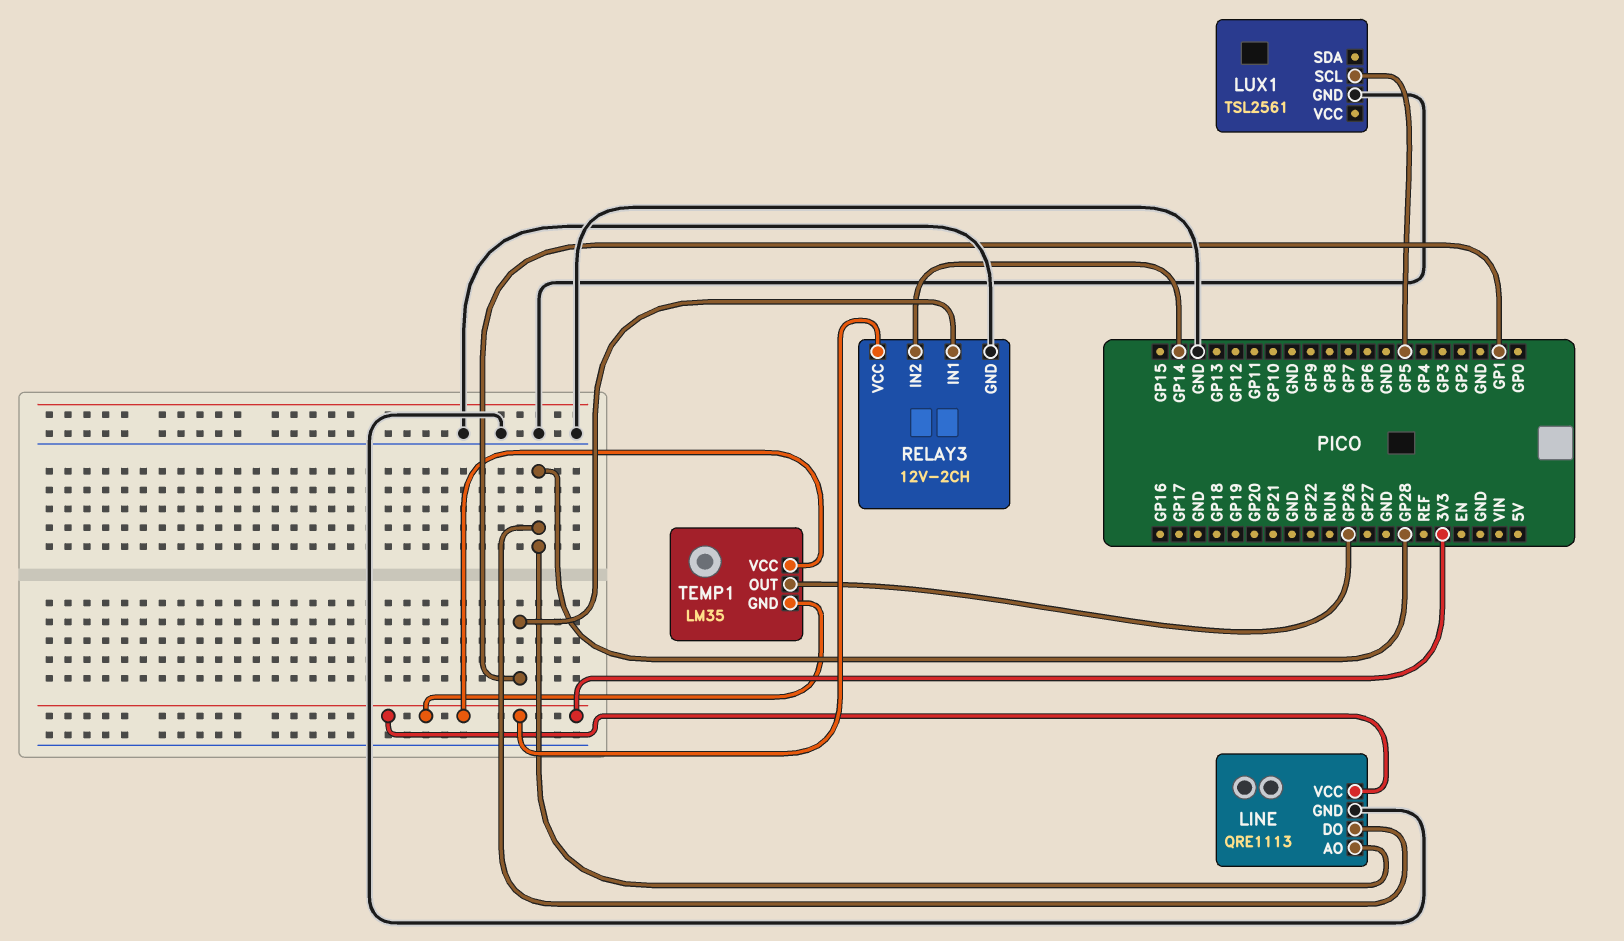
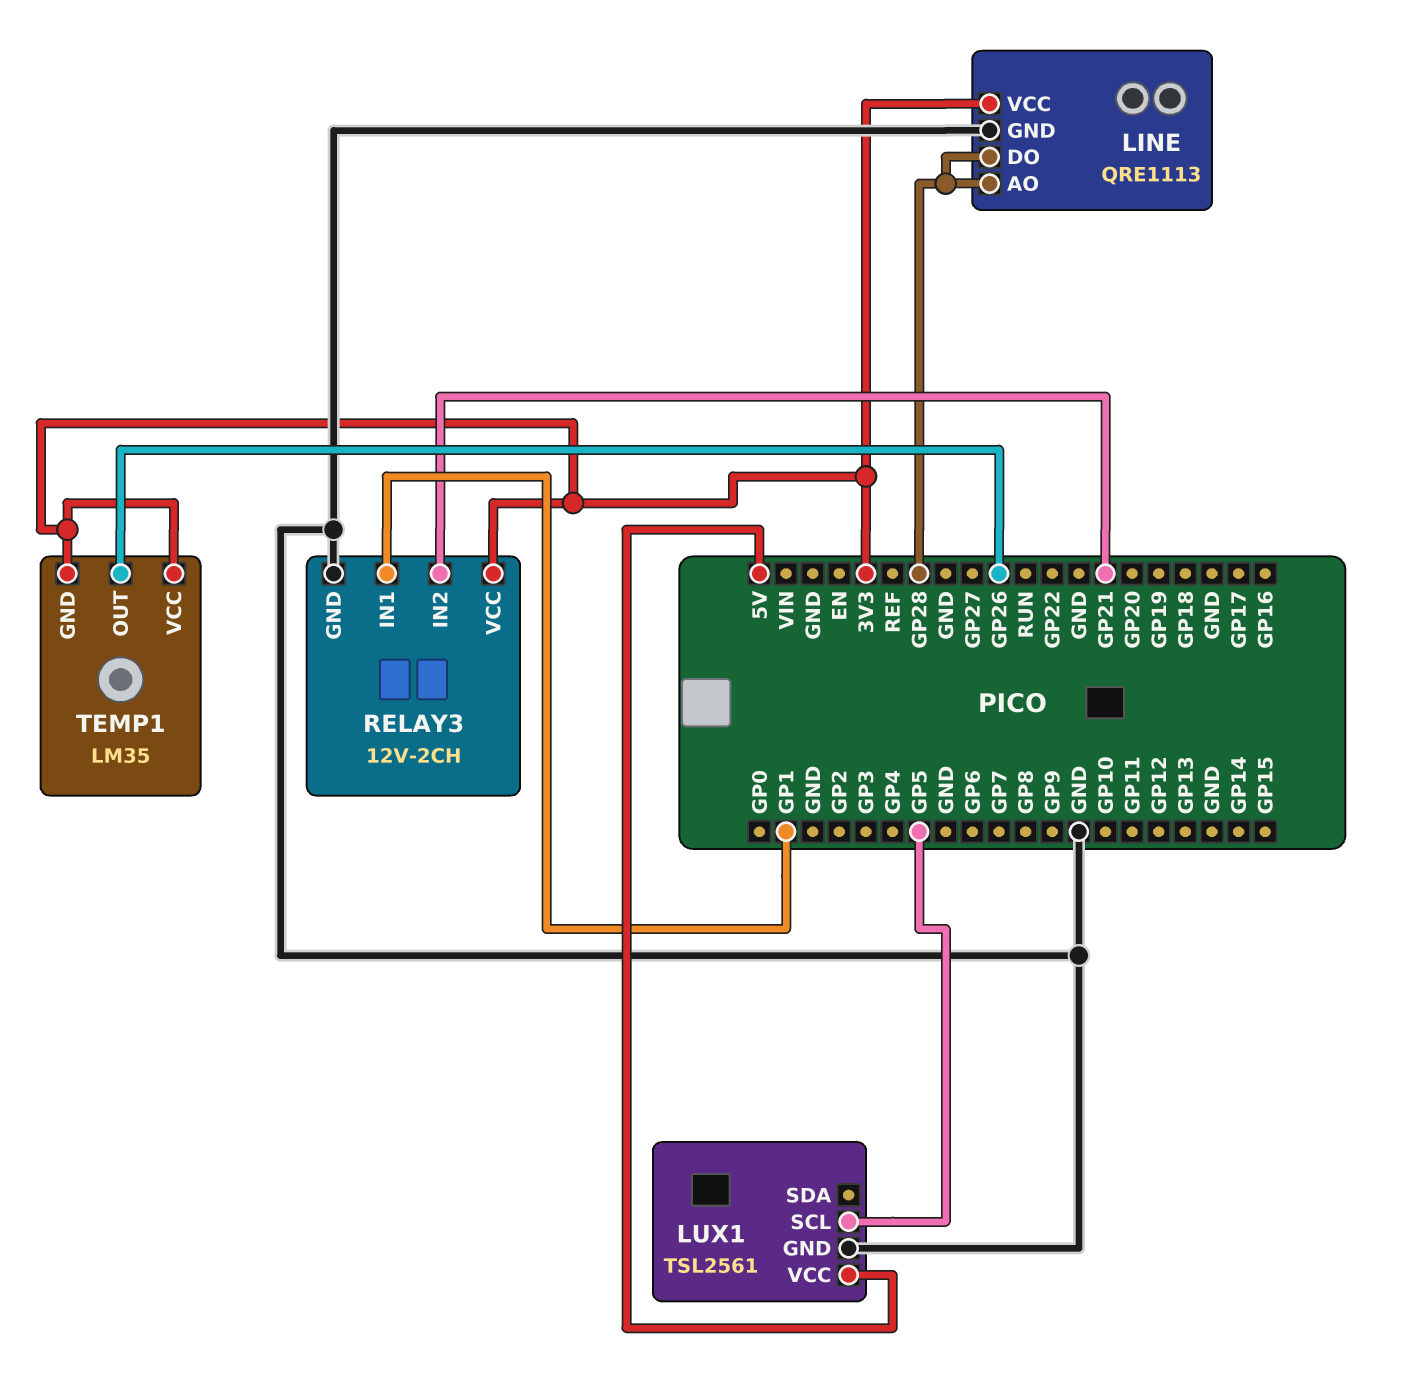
LUX1 pin VCC: none -> 5V
RELAY3 pin IN2: GP14 -> GP21

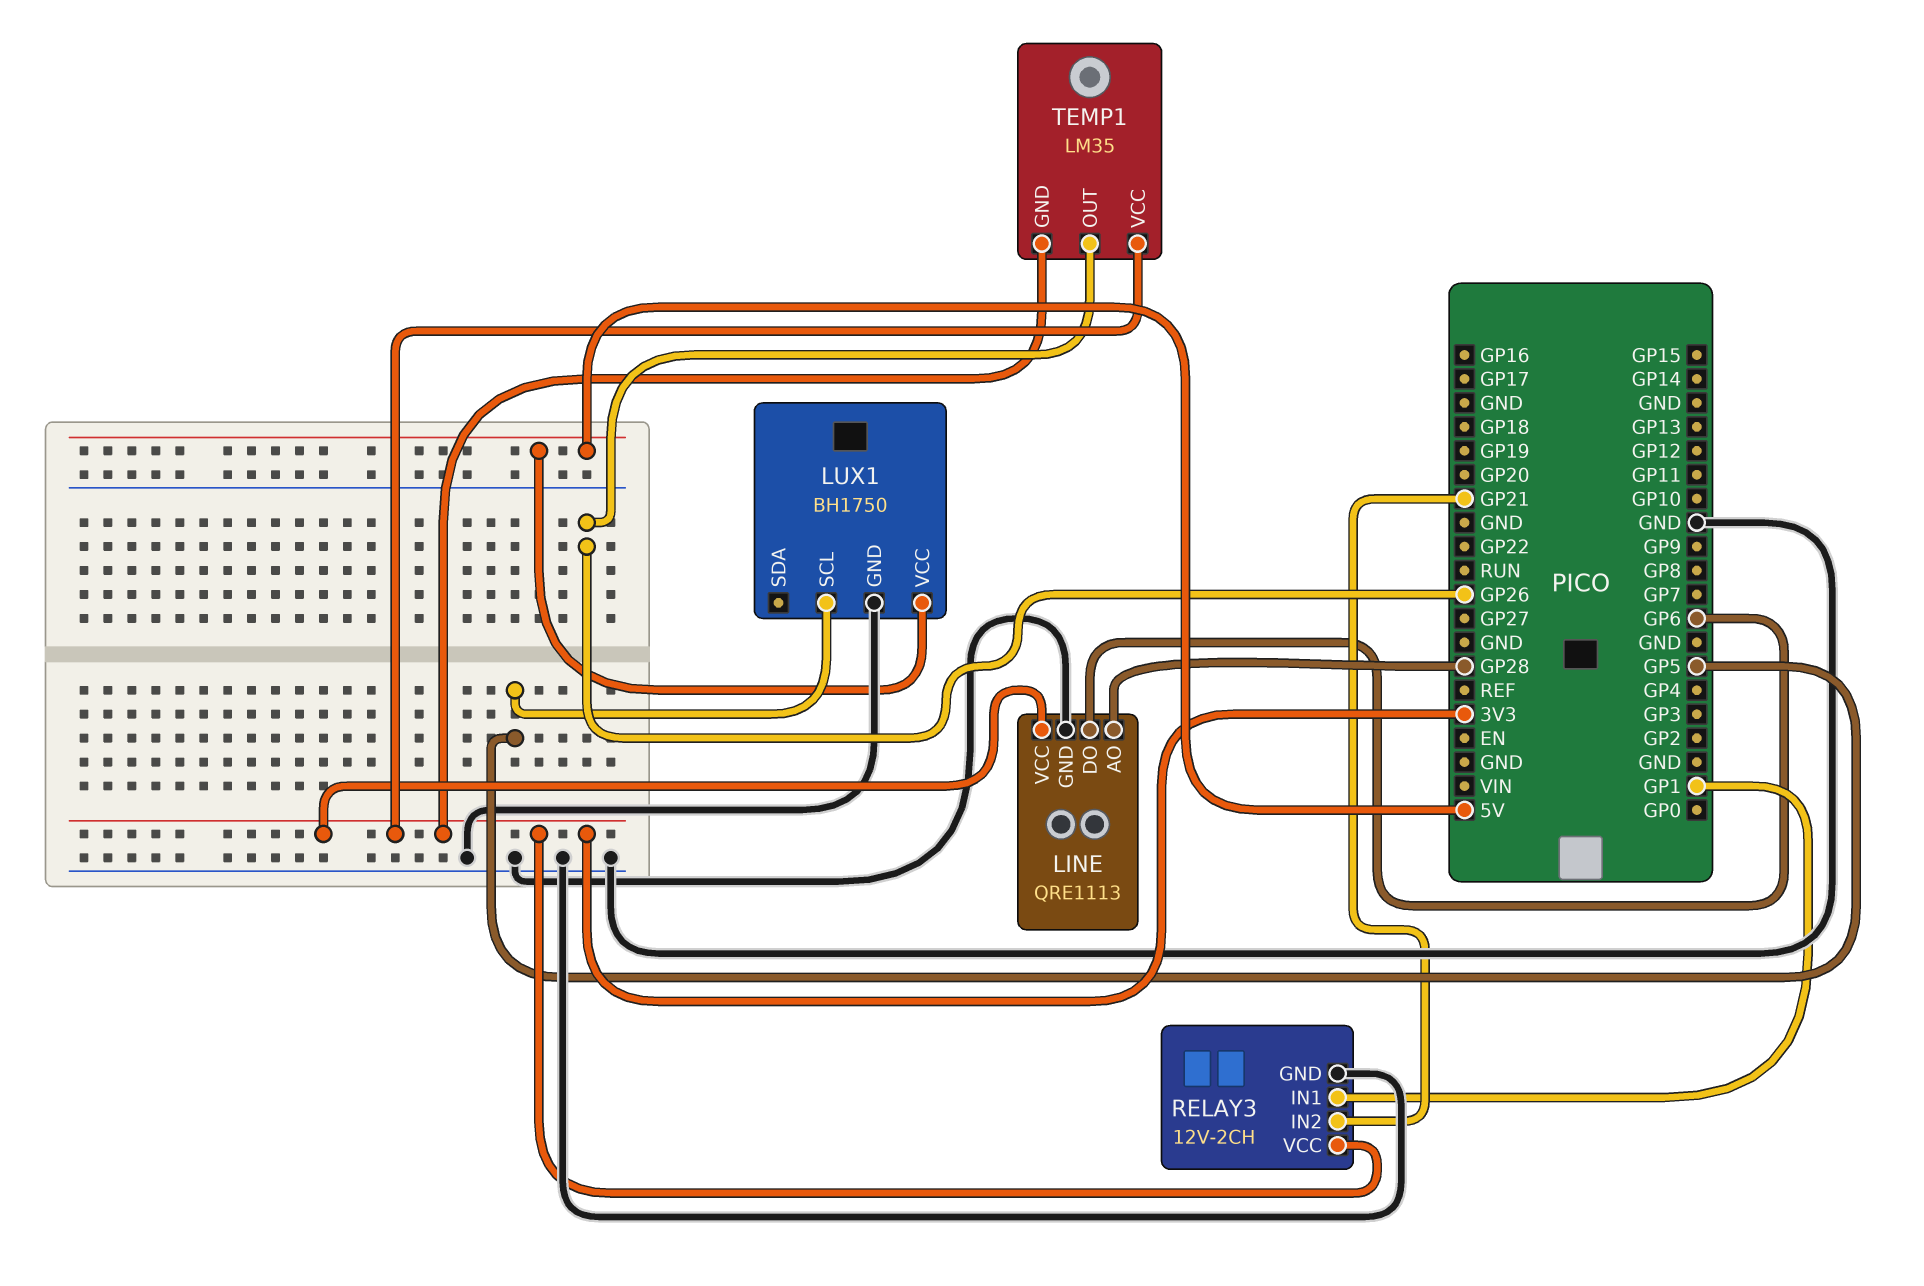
LINE pin DO: GP28 -> GP6
LUX1: TSL2561 -> BH1750

